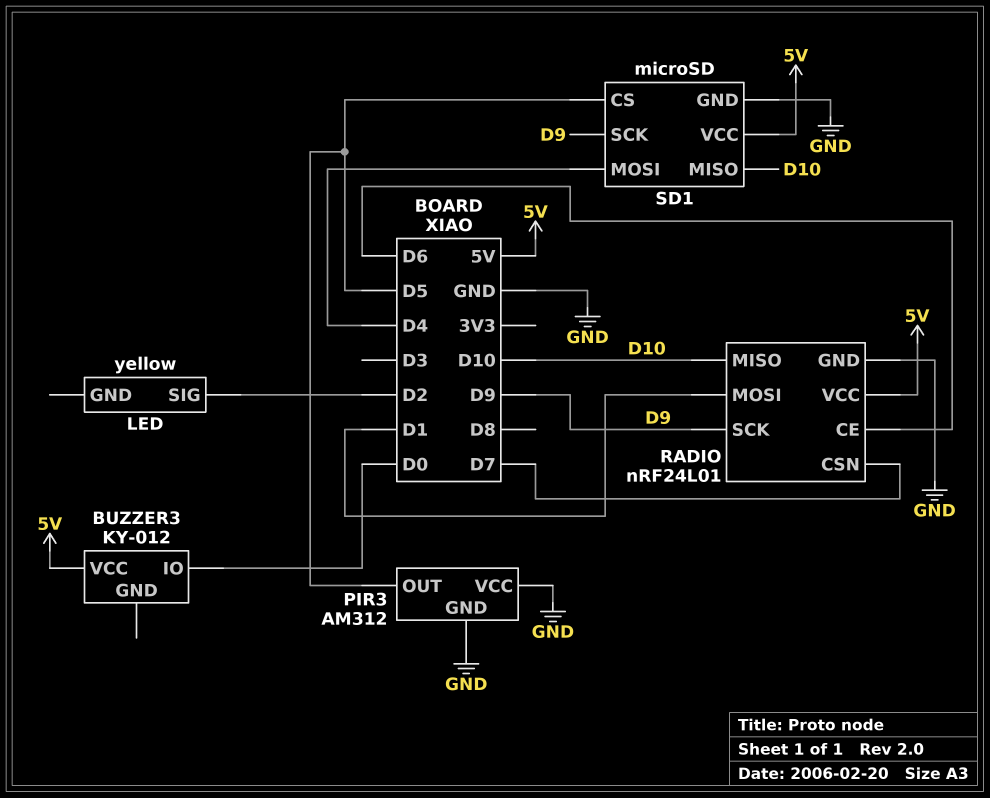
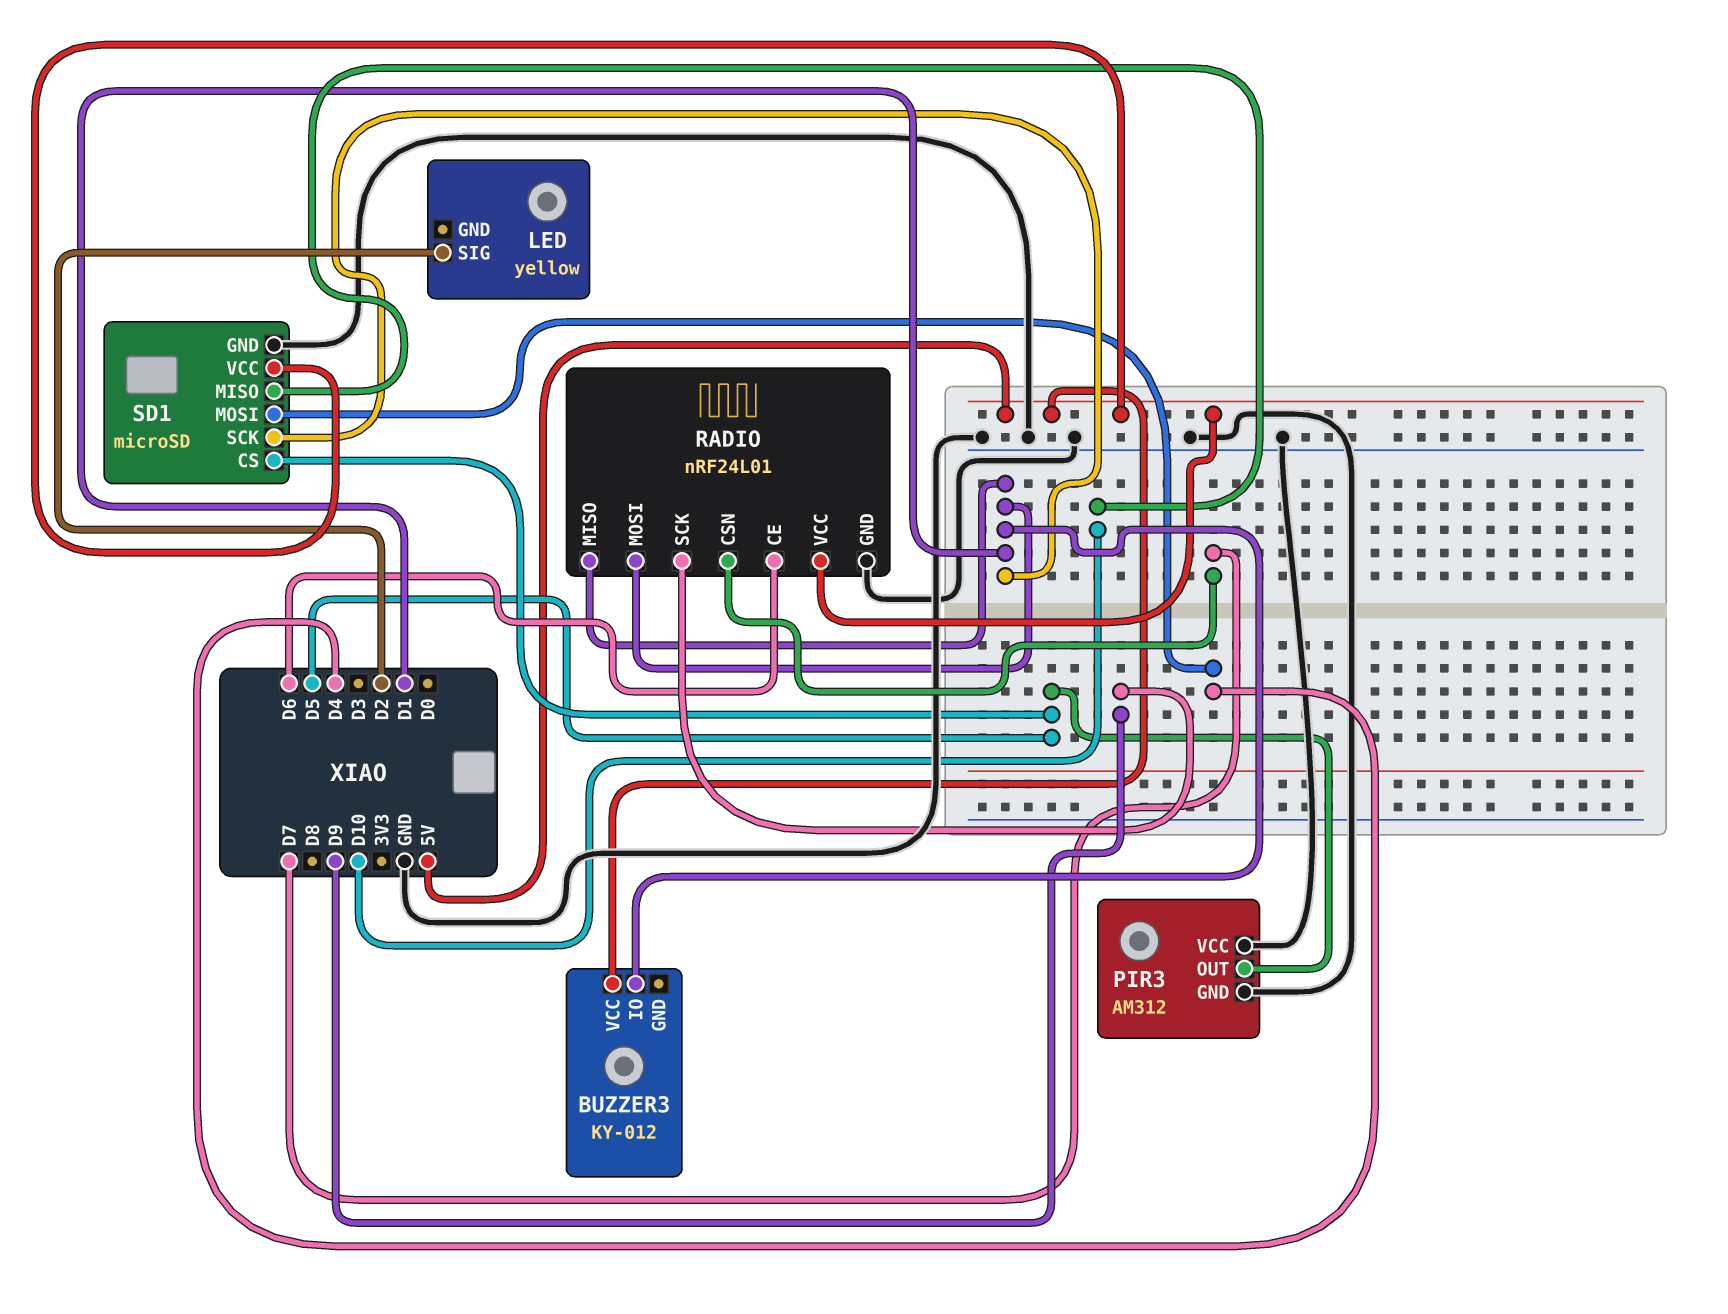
BUZZER3 pin IO: D0 -> D1
RADIO pin MISO: D10 -> D1
SD1 pin SCK: D9 -> D1

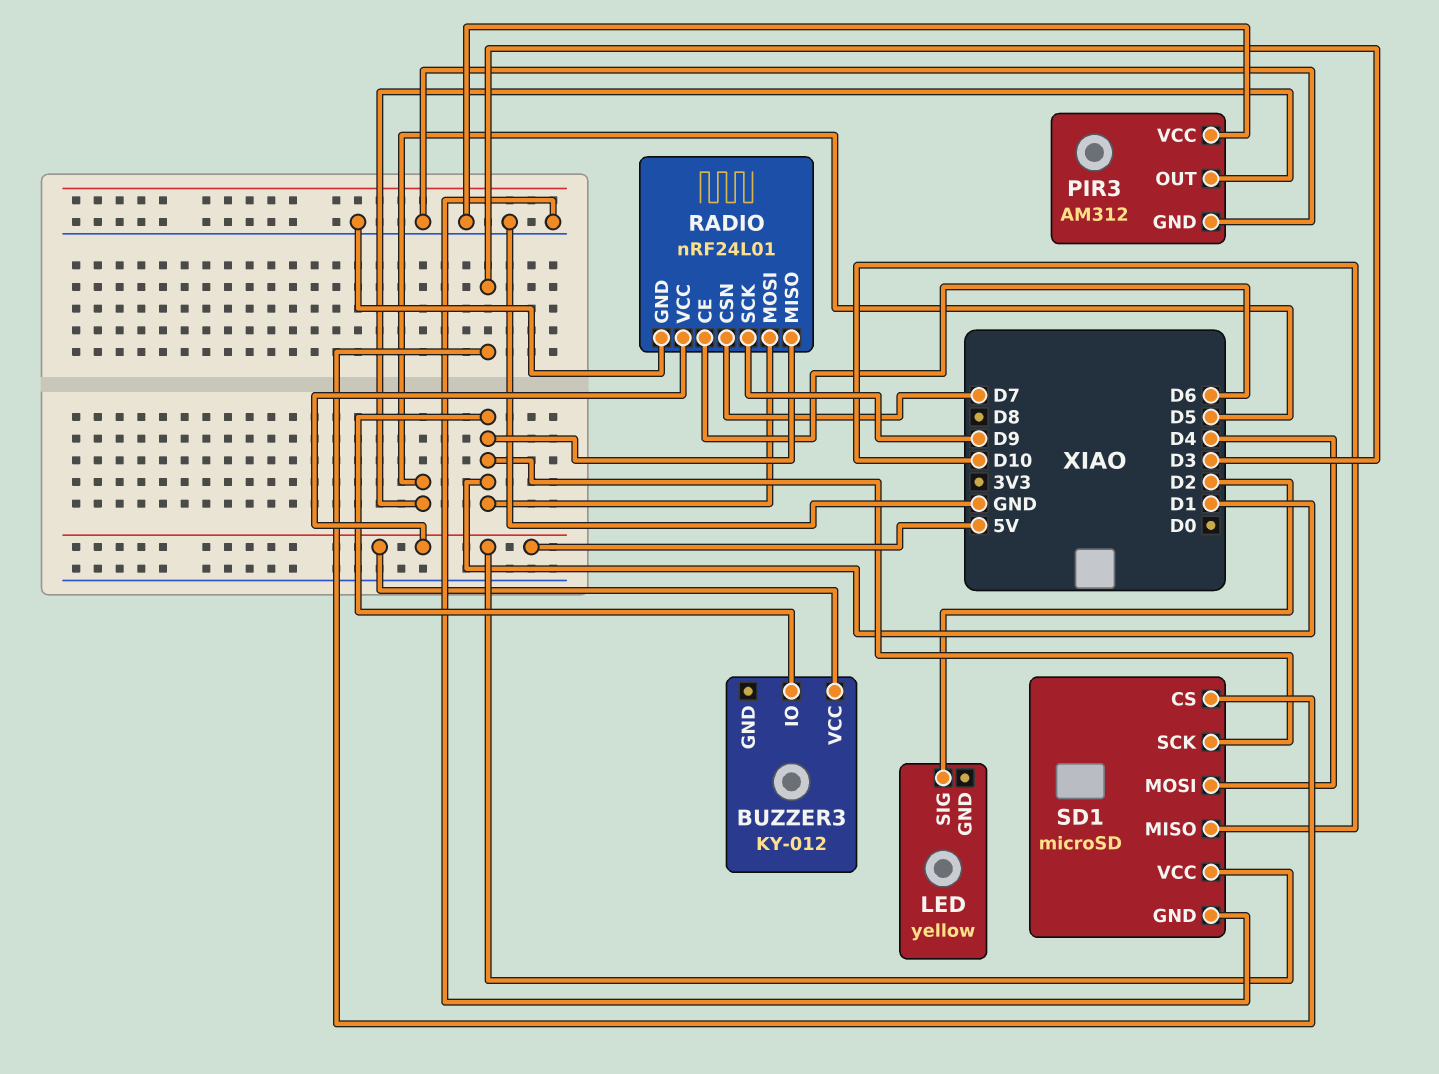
SD1 pin CS: D5 -> D3

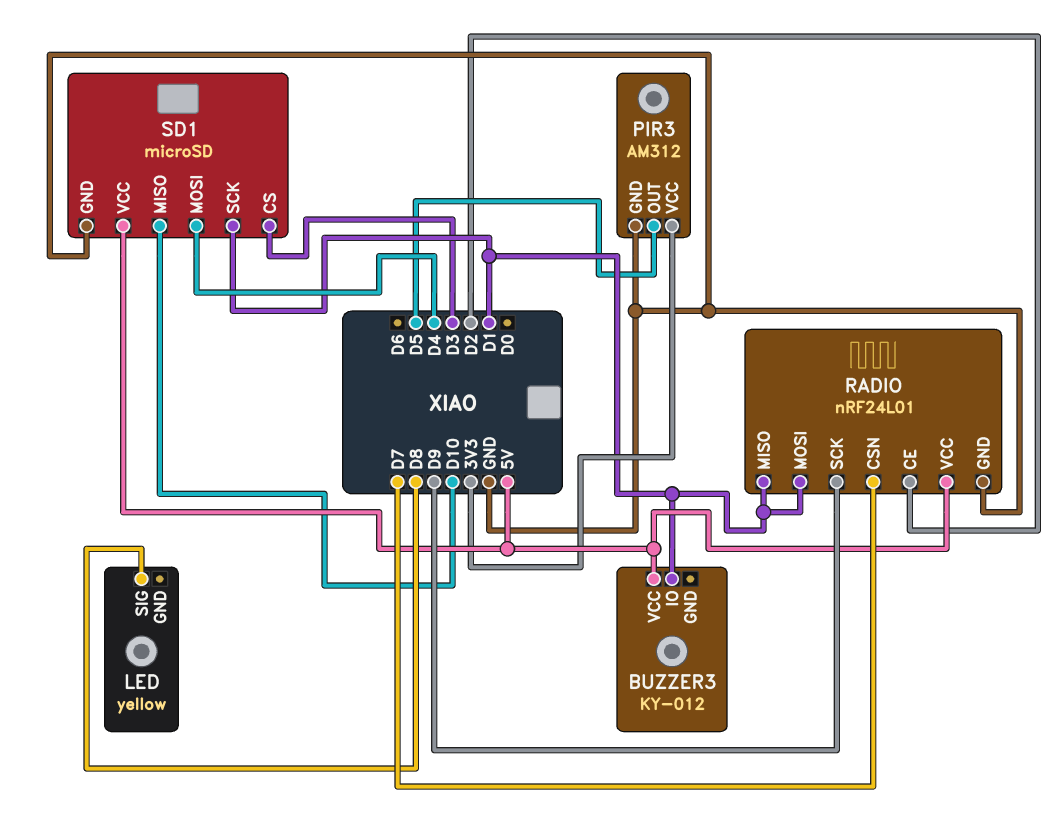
LED pin SIG: D2 -> D8
PIR3 pin VCC: GND -> 3V3
RADIO pin CE: D6 -> D2

